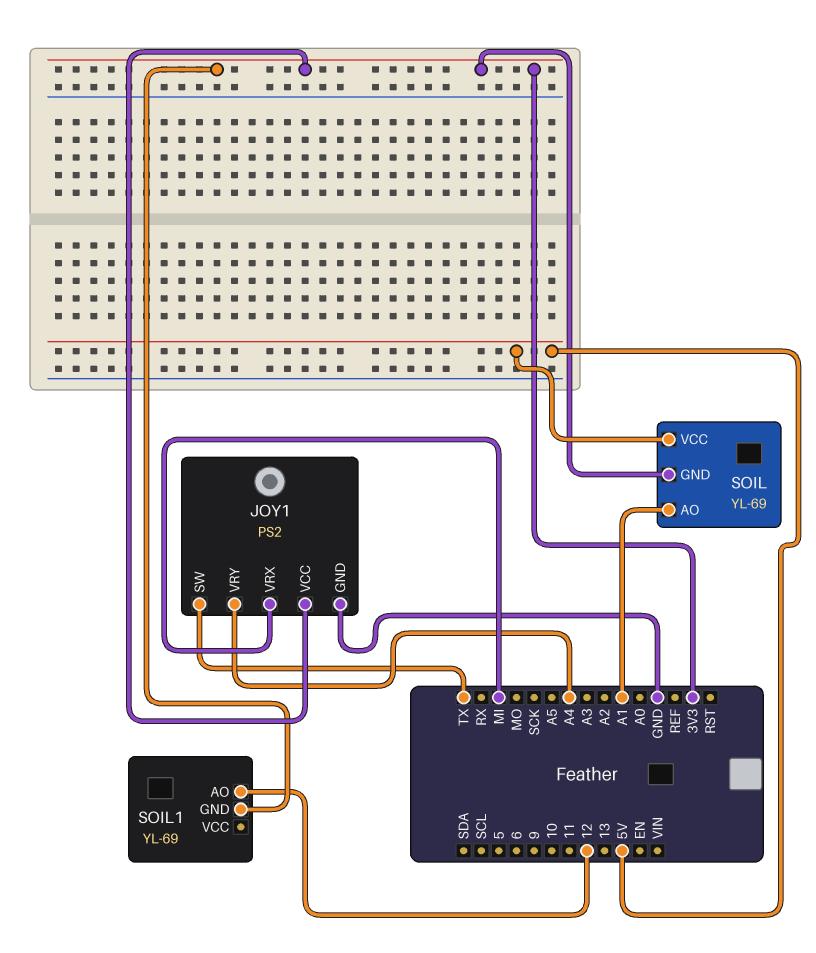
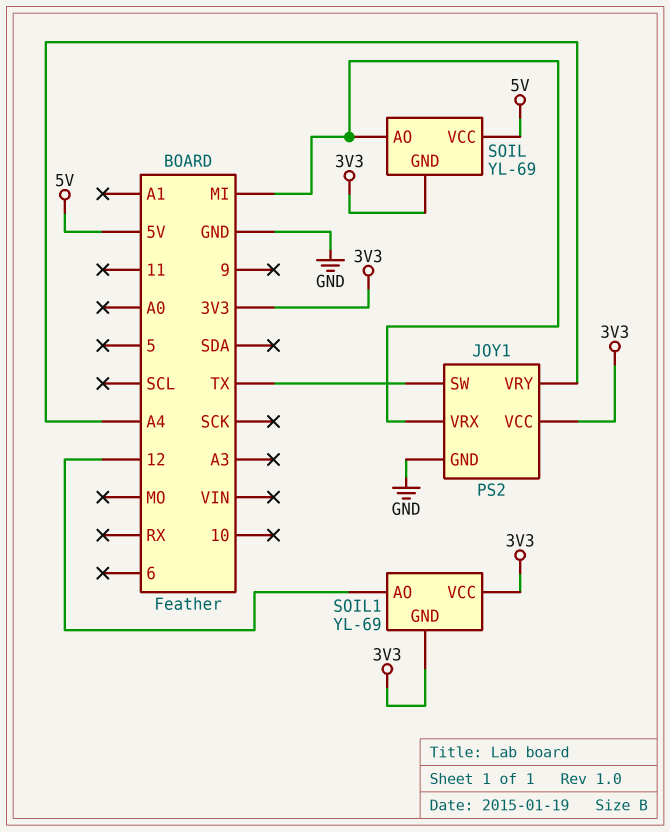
SOIL pin AO: A1 -> MI
SOIL1 pin VCC: none -> 3V3

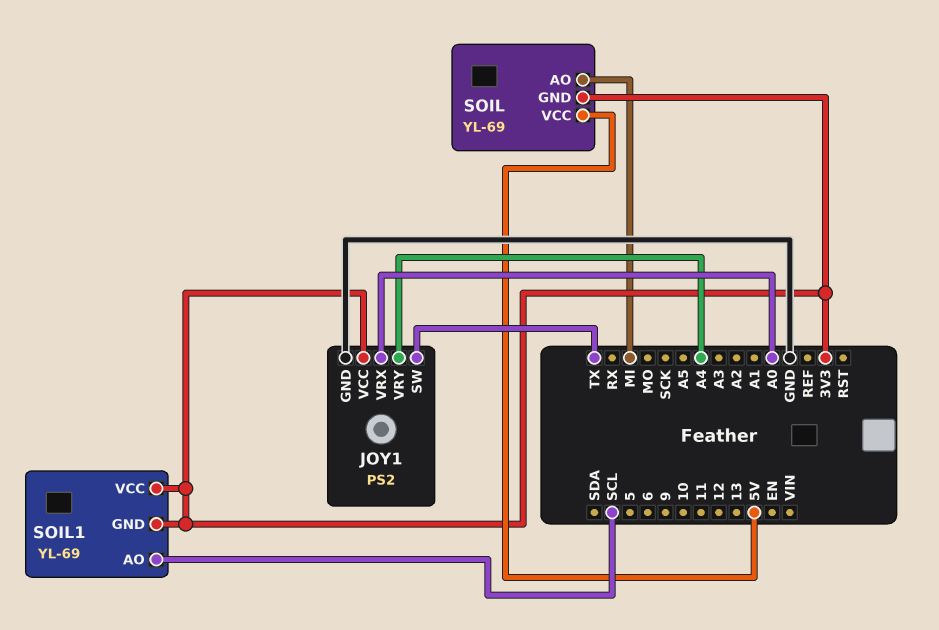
JOY1 pin VRX: MI -> A0
SOIL1 pin AO: 12 -> SCL

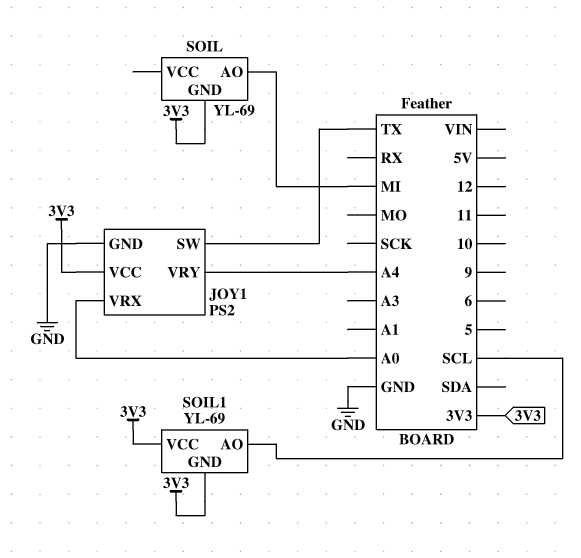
SOIL pin VCC: 5V -> none

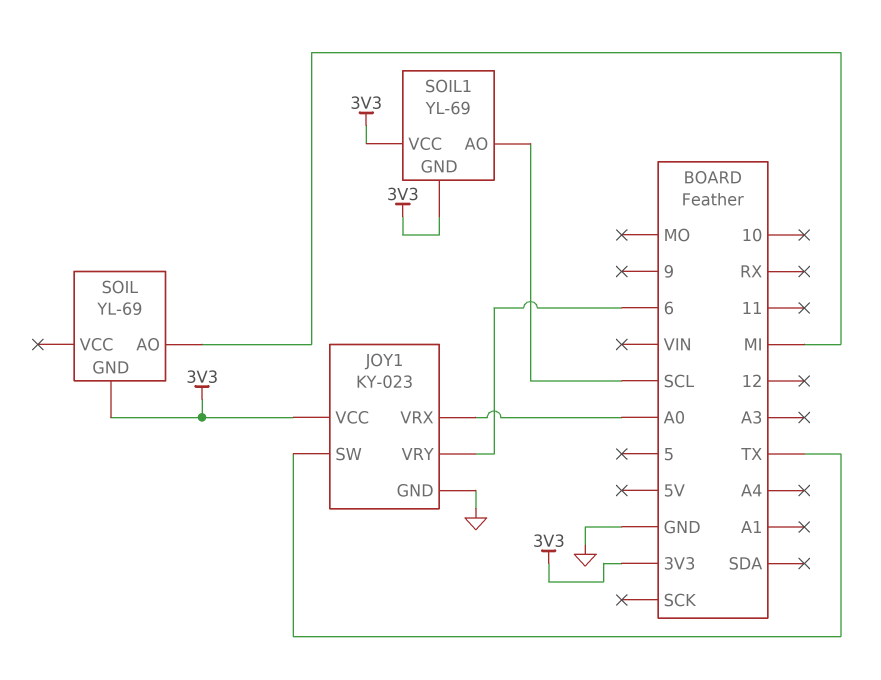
JOY1: PS2 -> KY-023
JOY1 pin VRY: A4 -> 6

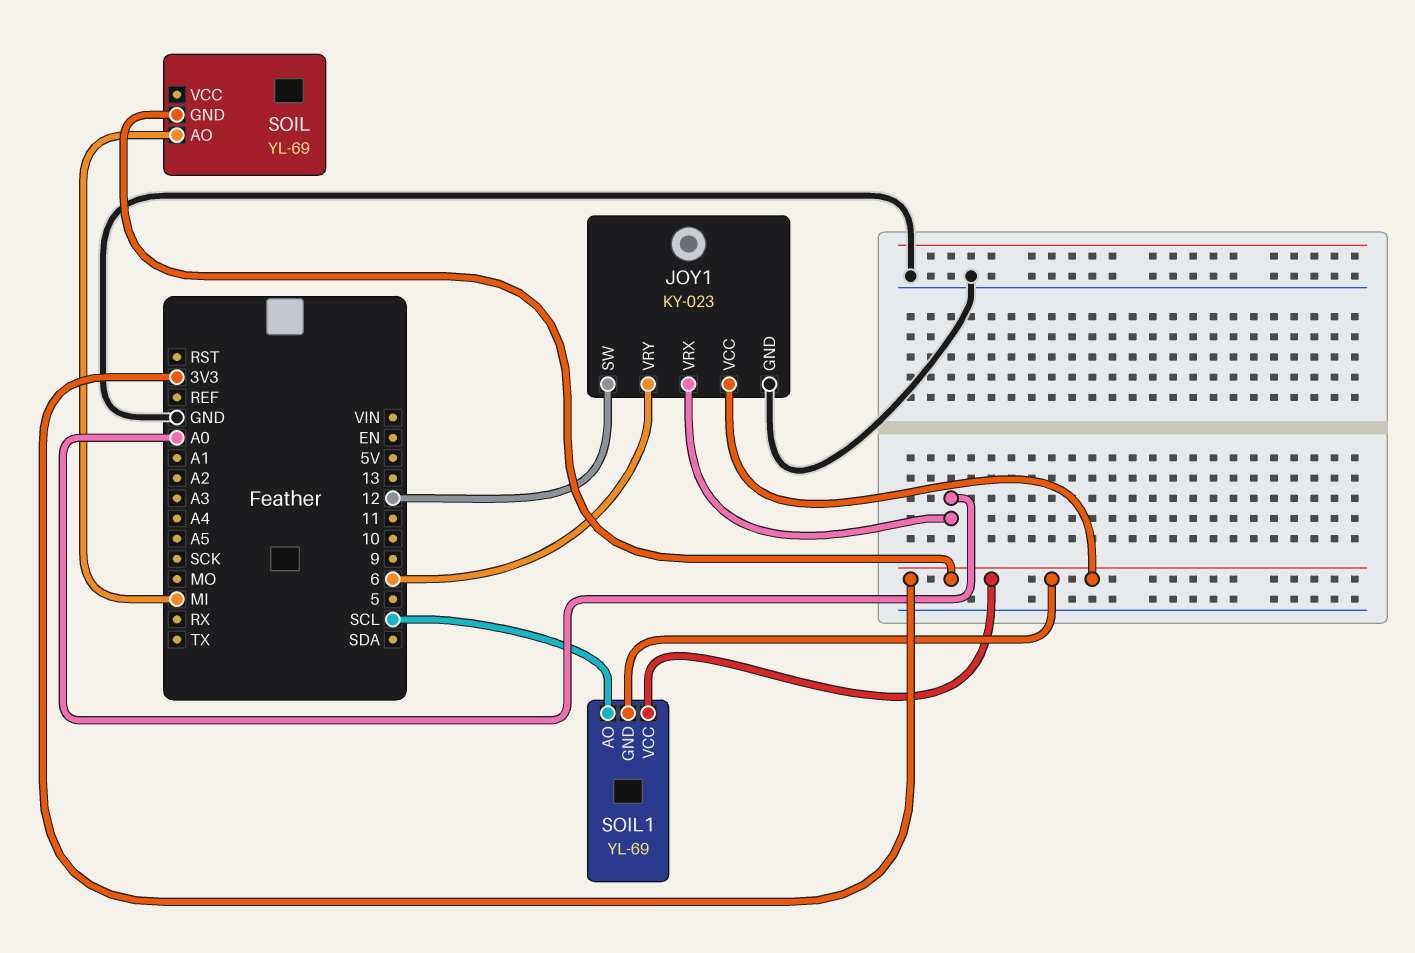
JOY1 pin SW: TX -> 12

